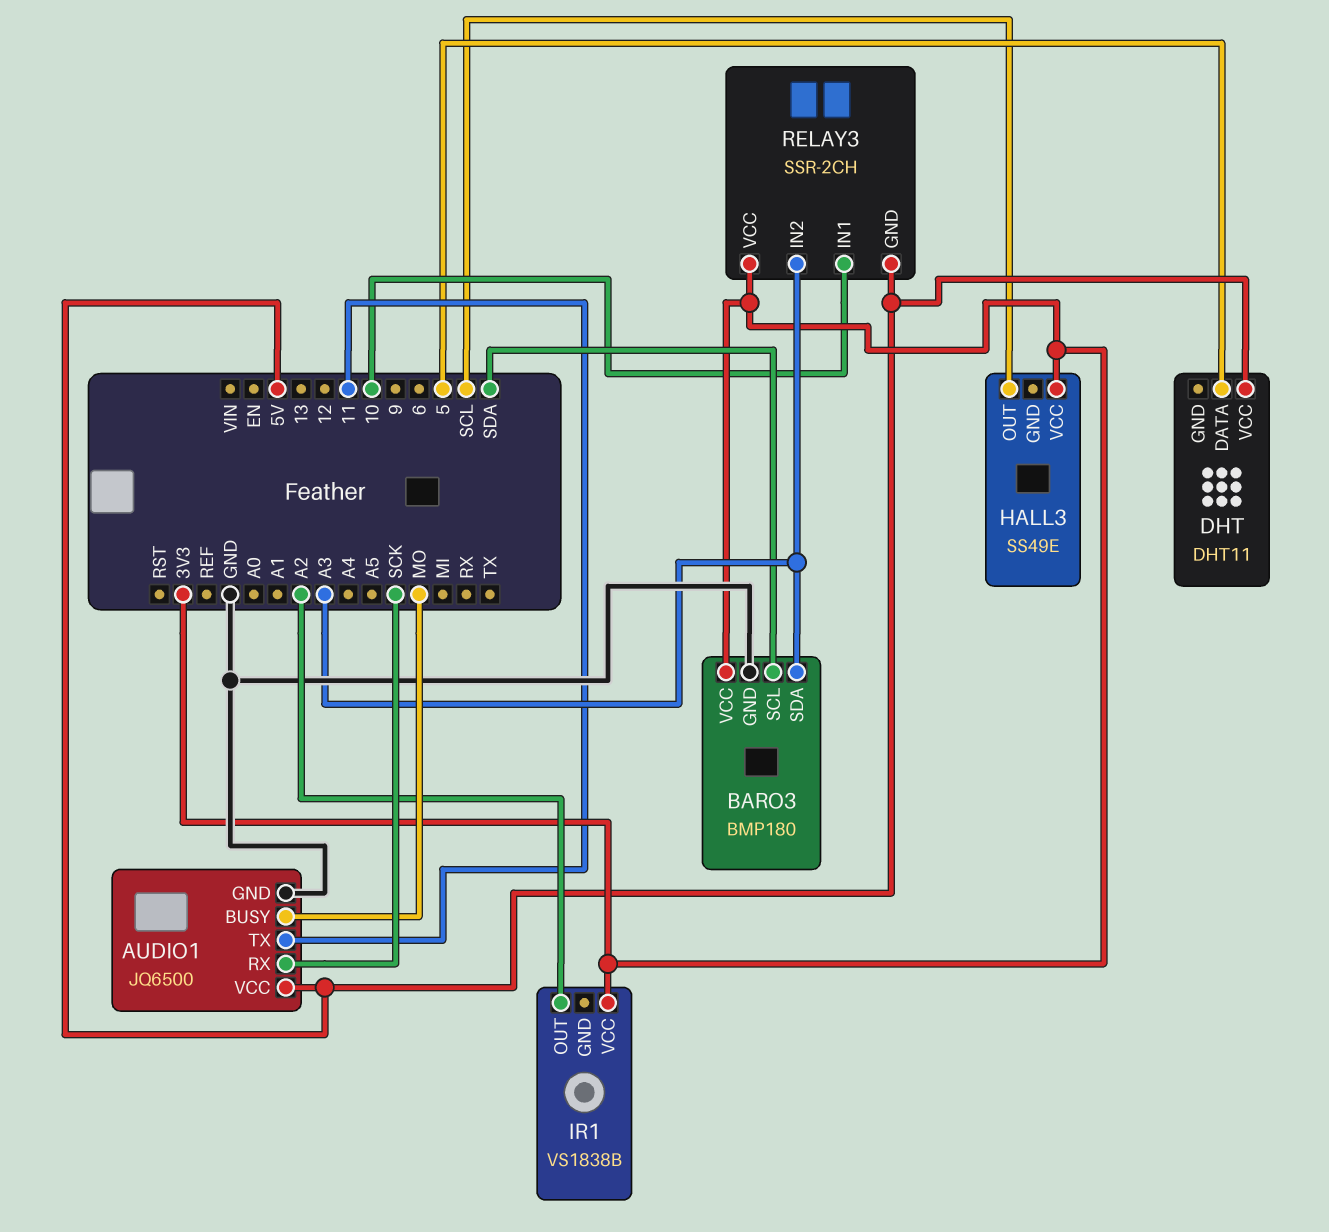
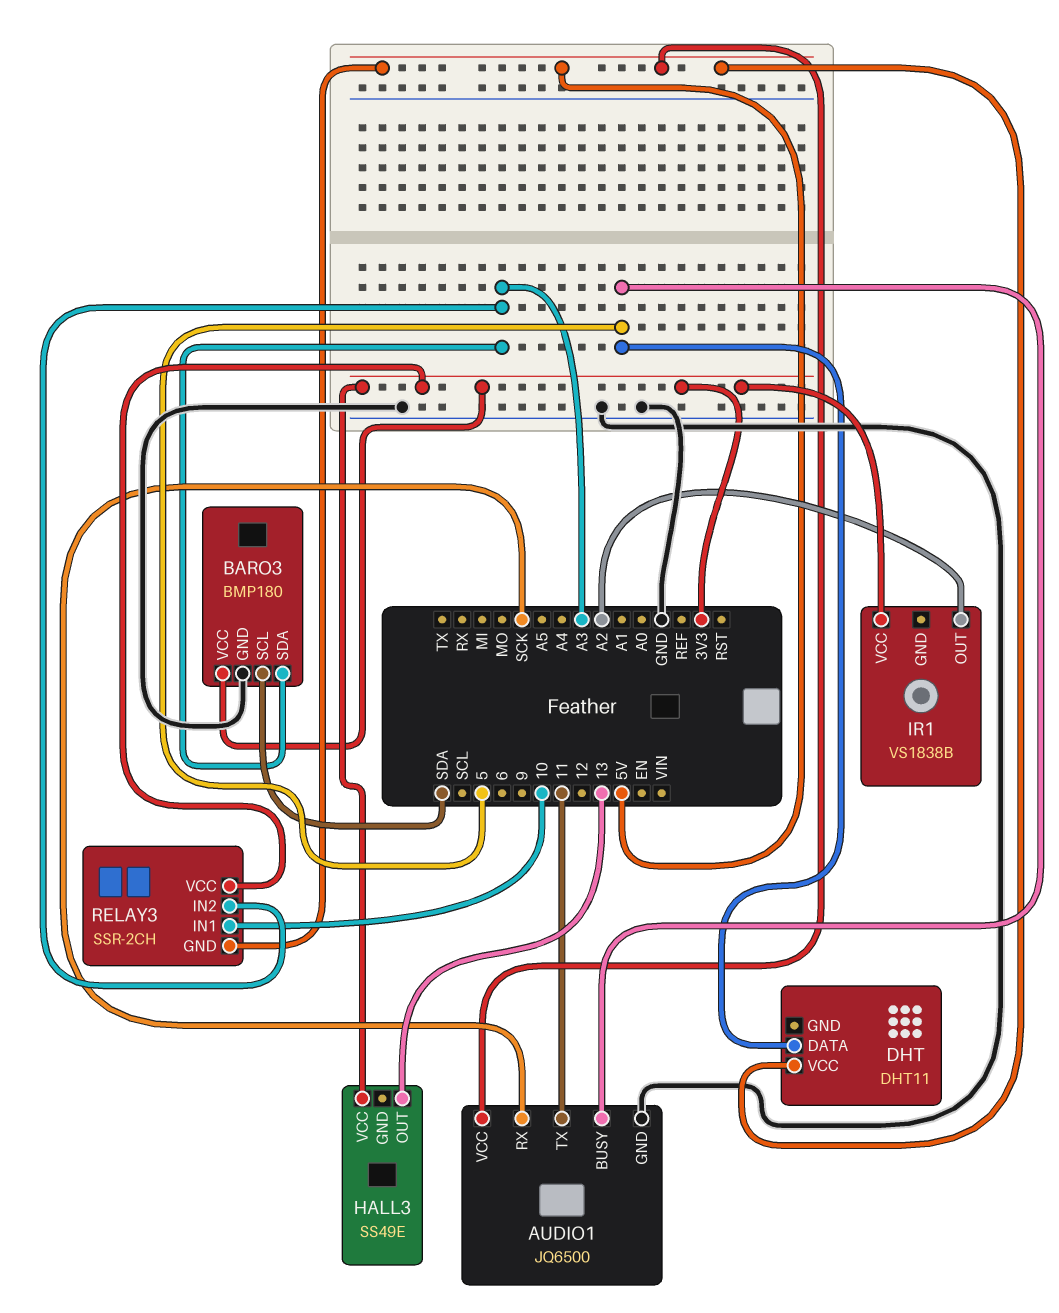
AUDIO1 pin BUSY: MO -> 5
HALL3 pin OUT: SCL -> 13

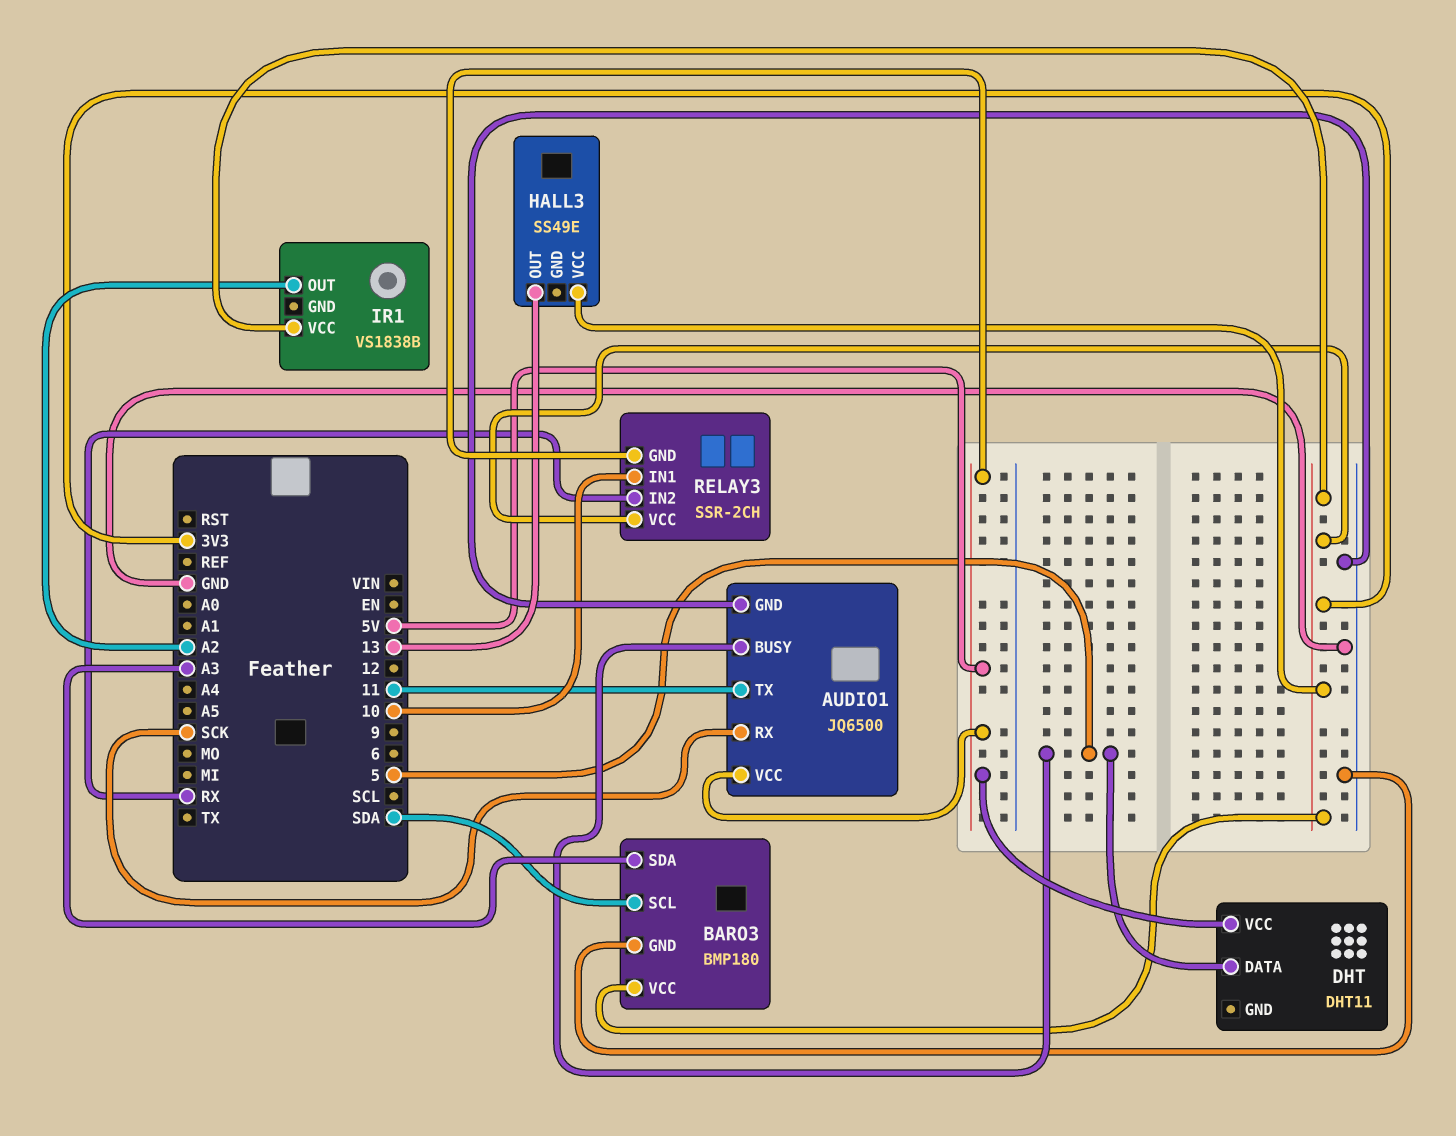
RELAY3 pin IN2: A3 -> RX

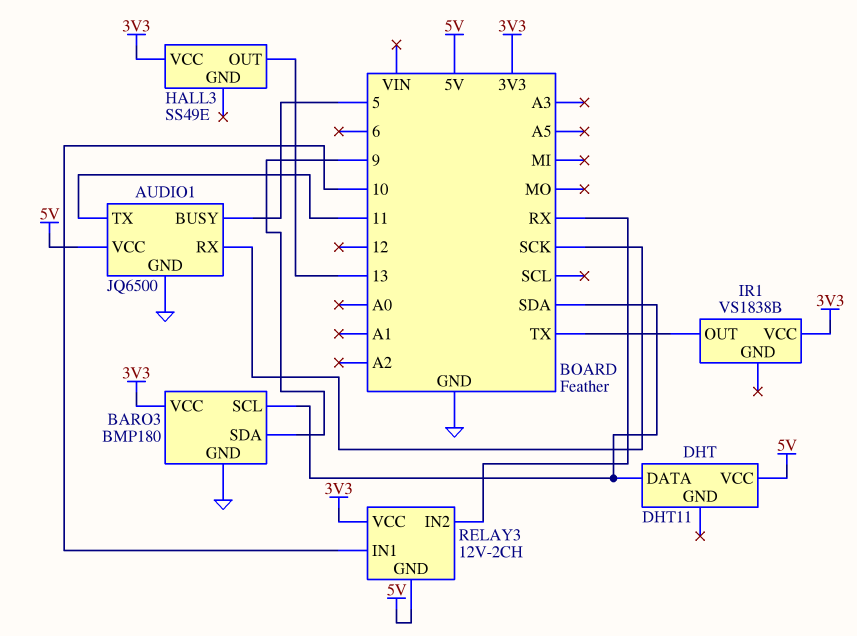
BARO3 pin SDA: A3 -> 9
DHT pin DATA: 5 -> SDA
IR1 pin OUT: A2 -> TX
RELAY3: SSR-2CH -> 12V-2CH

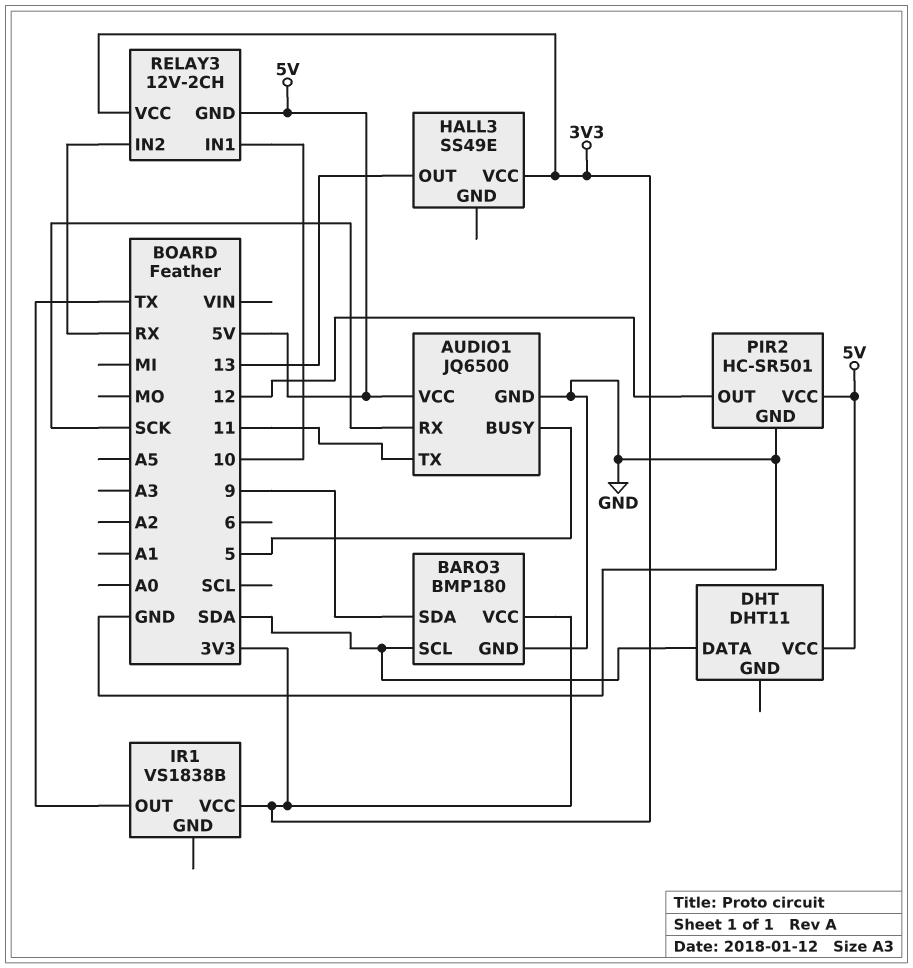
PIR2: none -> HC-SR501
PIR2 pin GND: none -> GND
PIR2 pin OUT: none -> 12
PIR2 pin VCC: none -> 5V

